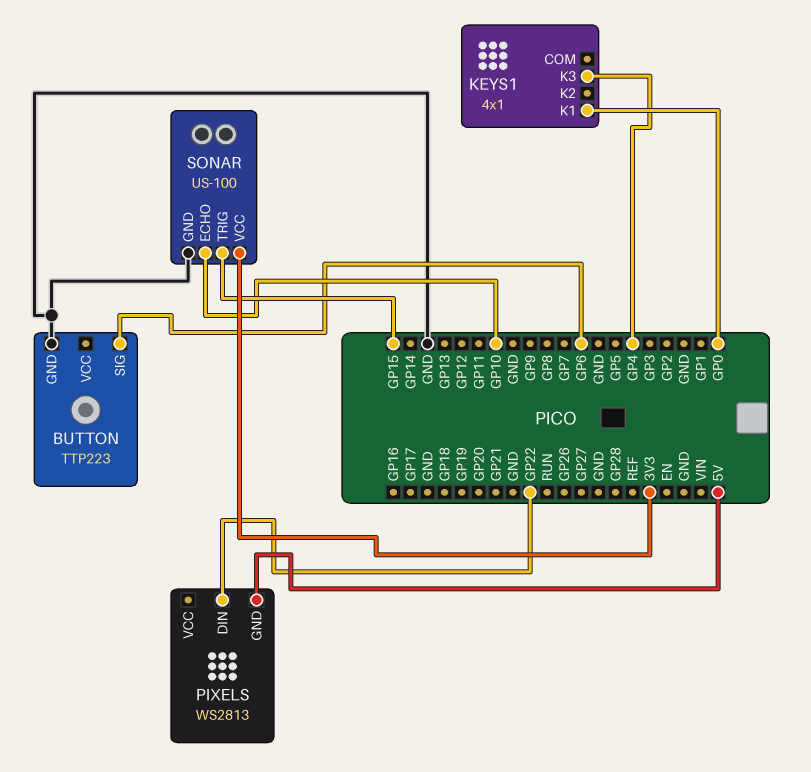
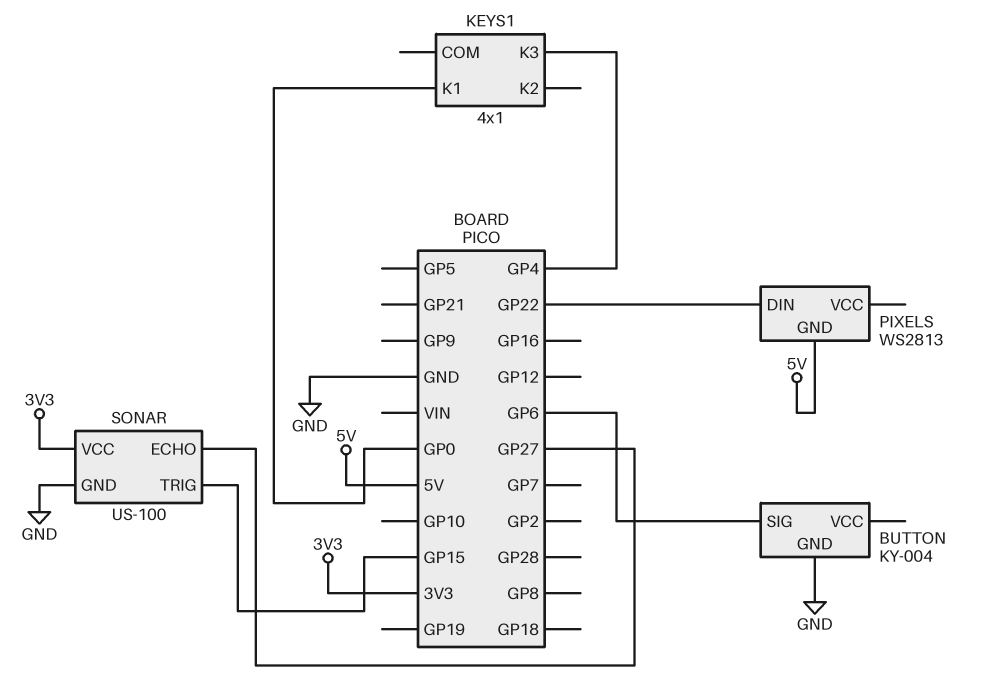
BUTTON: TTP223 -> KY-004
SONAR pin ECHO: GP10 -> GP27

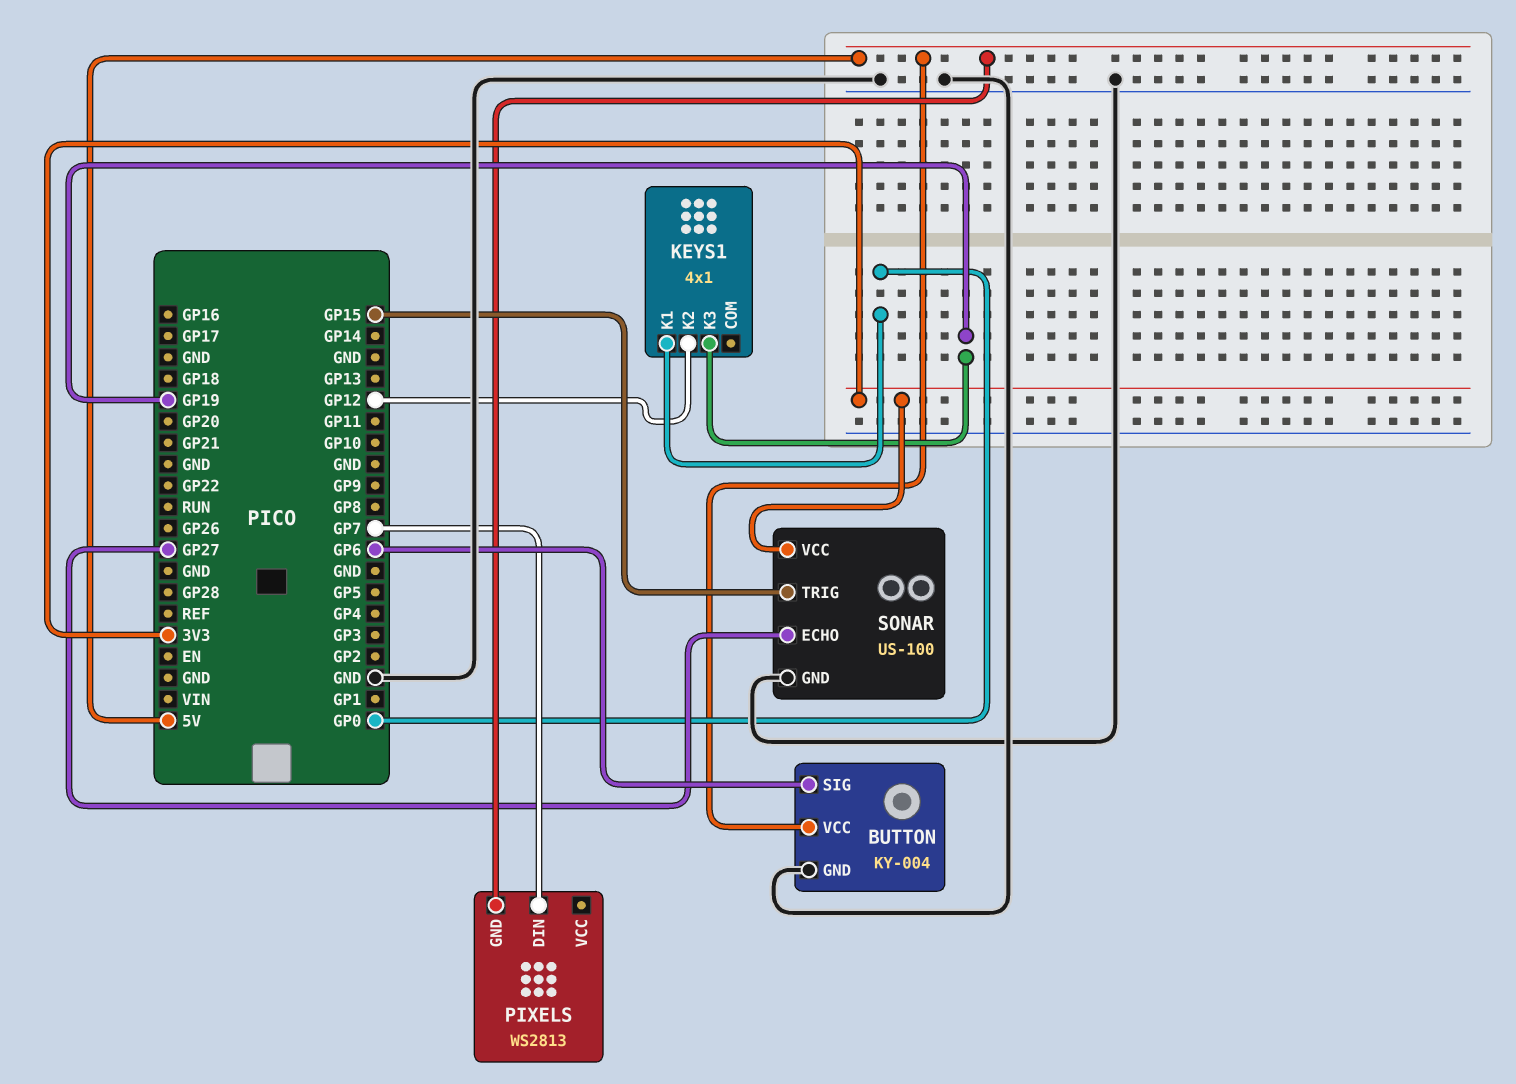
BUTTON pin VCC: none -> 5V
KEYS1 pin K2: none -> GP12
KEYS1 pin K3: GP4 -> GP19
PIXELS pin DIN: GP22 -> GP7

